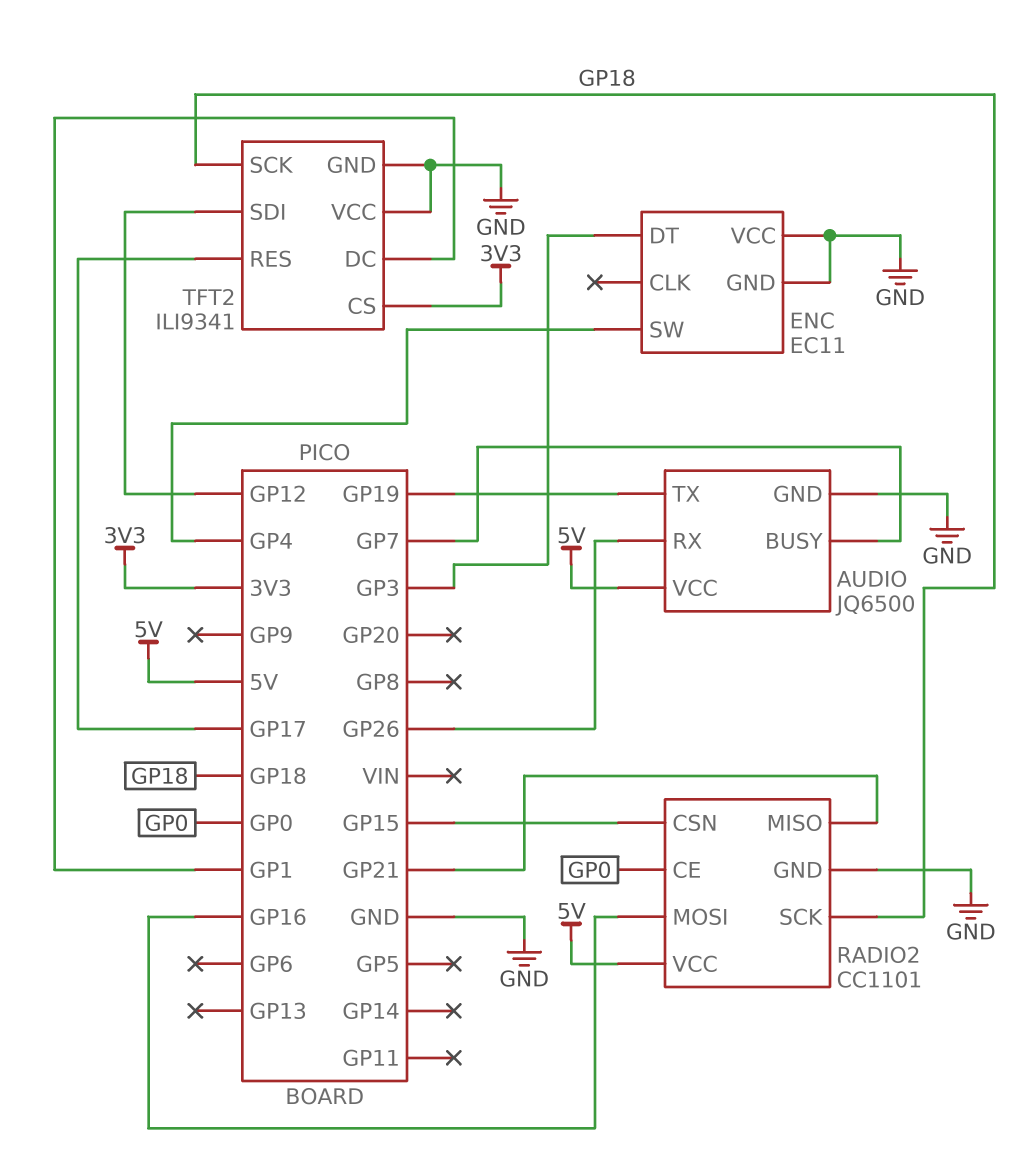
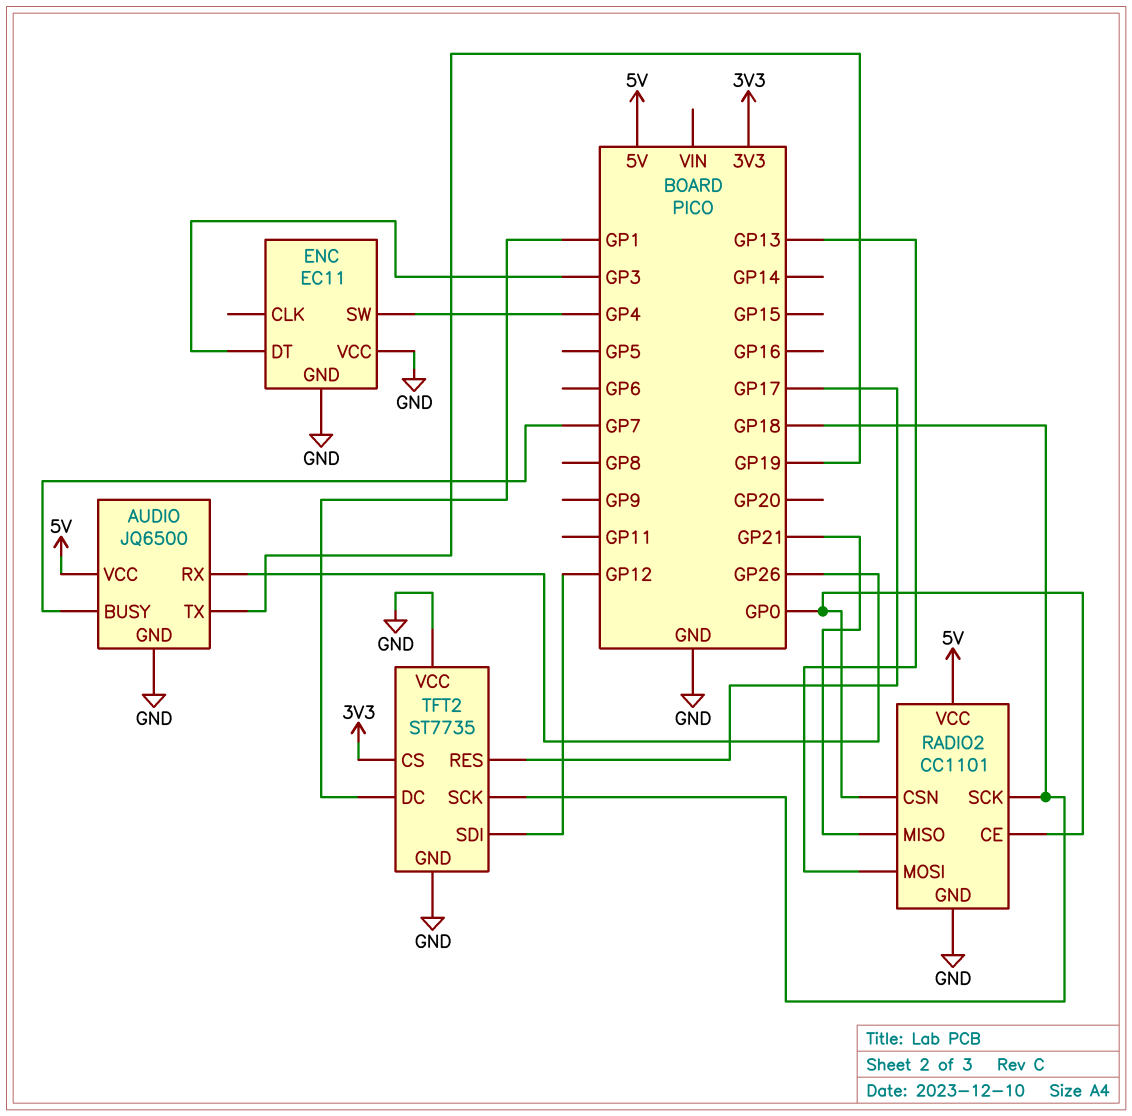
RADIO2 pin CSN: GP15 -> GP0
RADIO2 pin MOSI: GP16 -> GP13
TFT2: ILI9341 -> ST7735

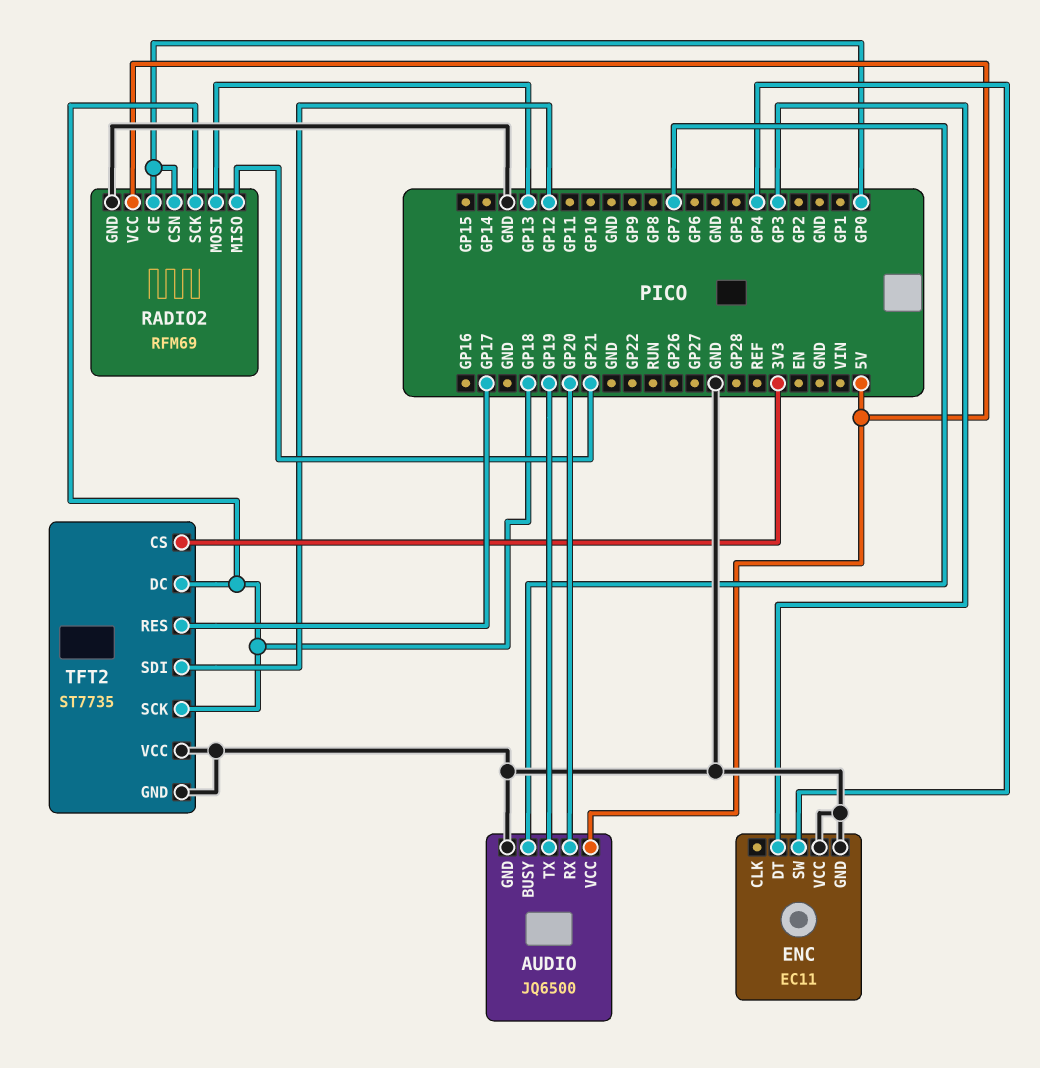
AUDIO pin RX: GP26 -> GP20
RADIO2: CC1101 -> RFM69
TFT2 pin DC: GP1 -> GP18

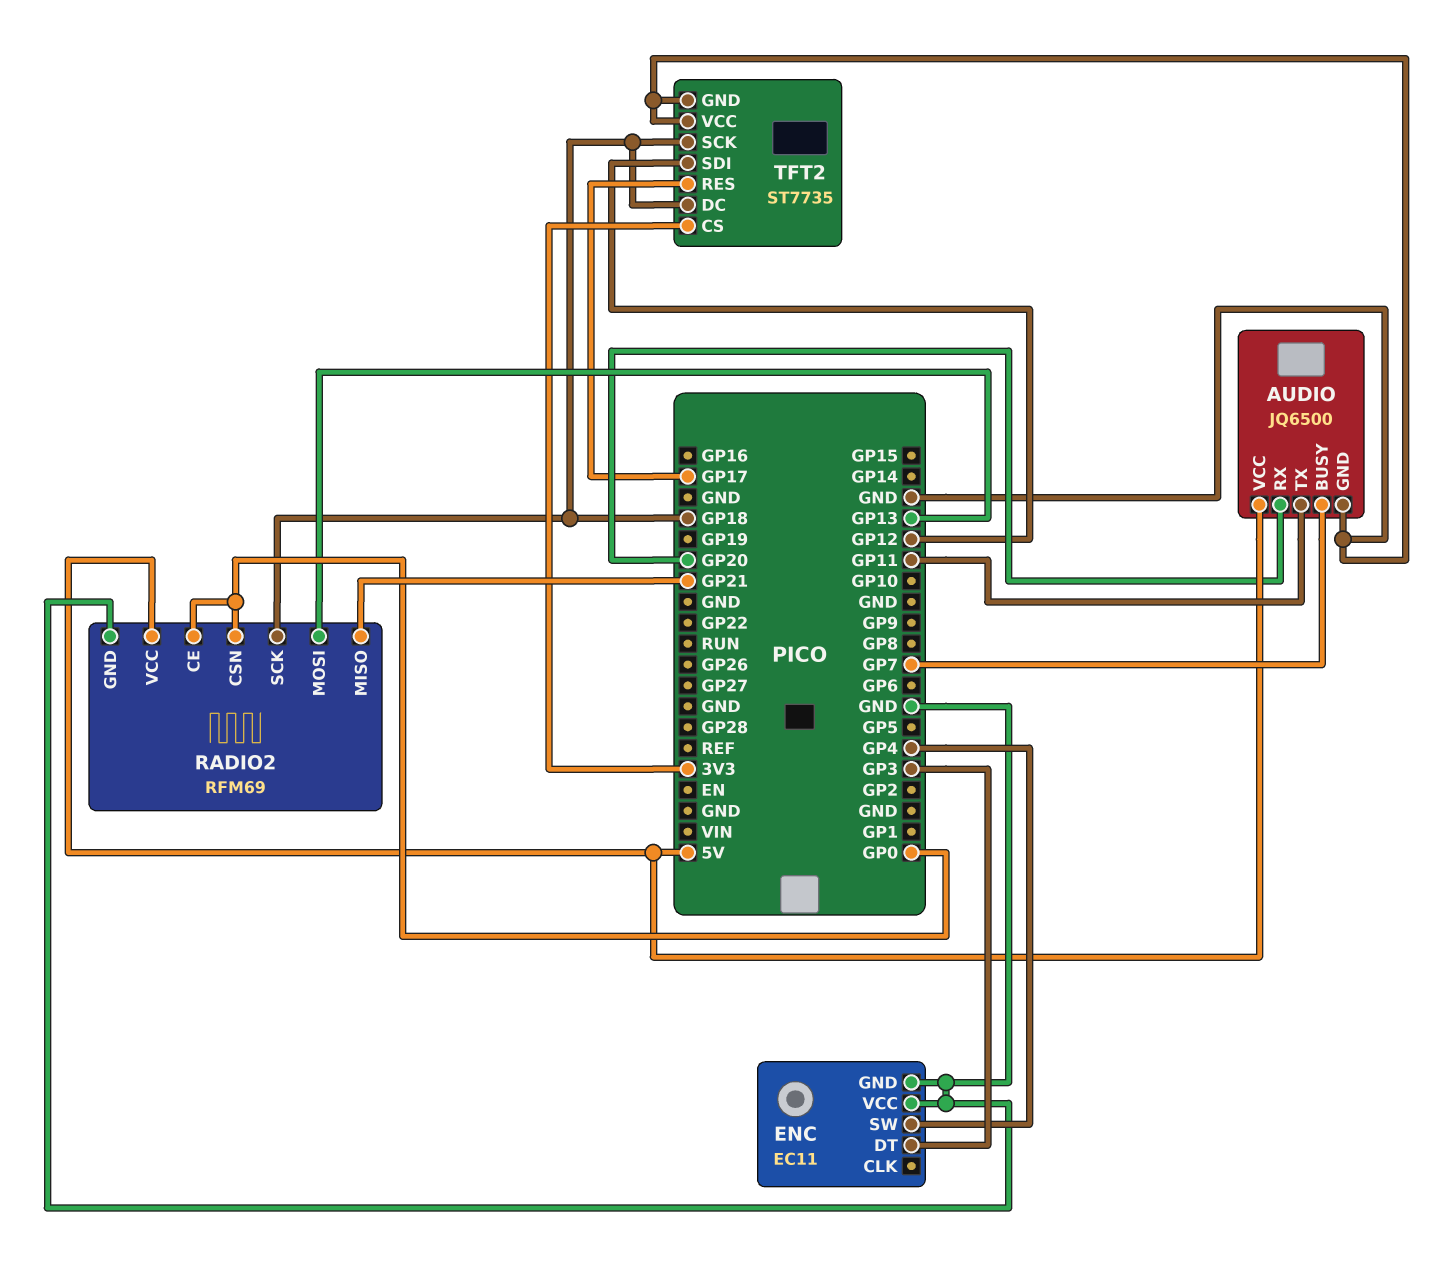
AUDIO pin TX: GP19 -> GP11

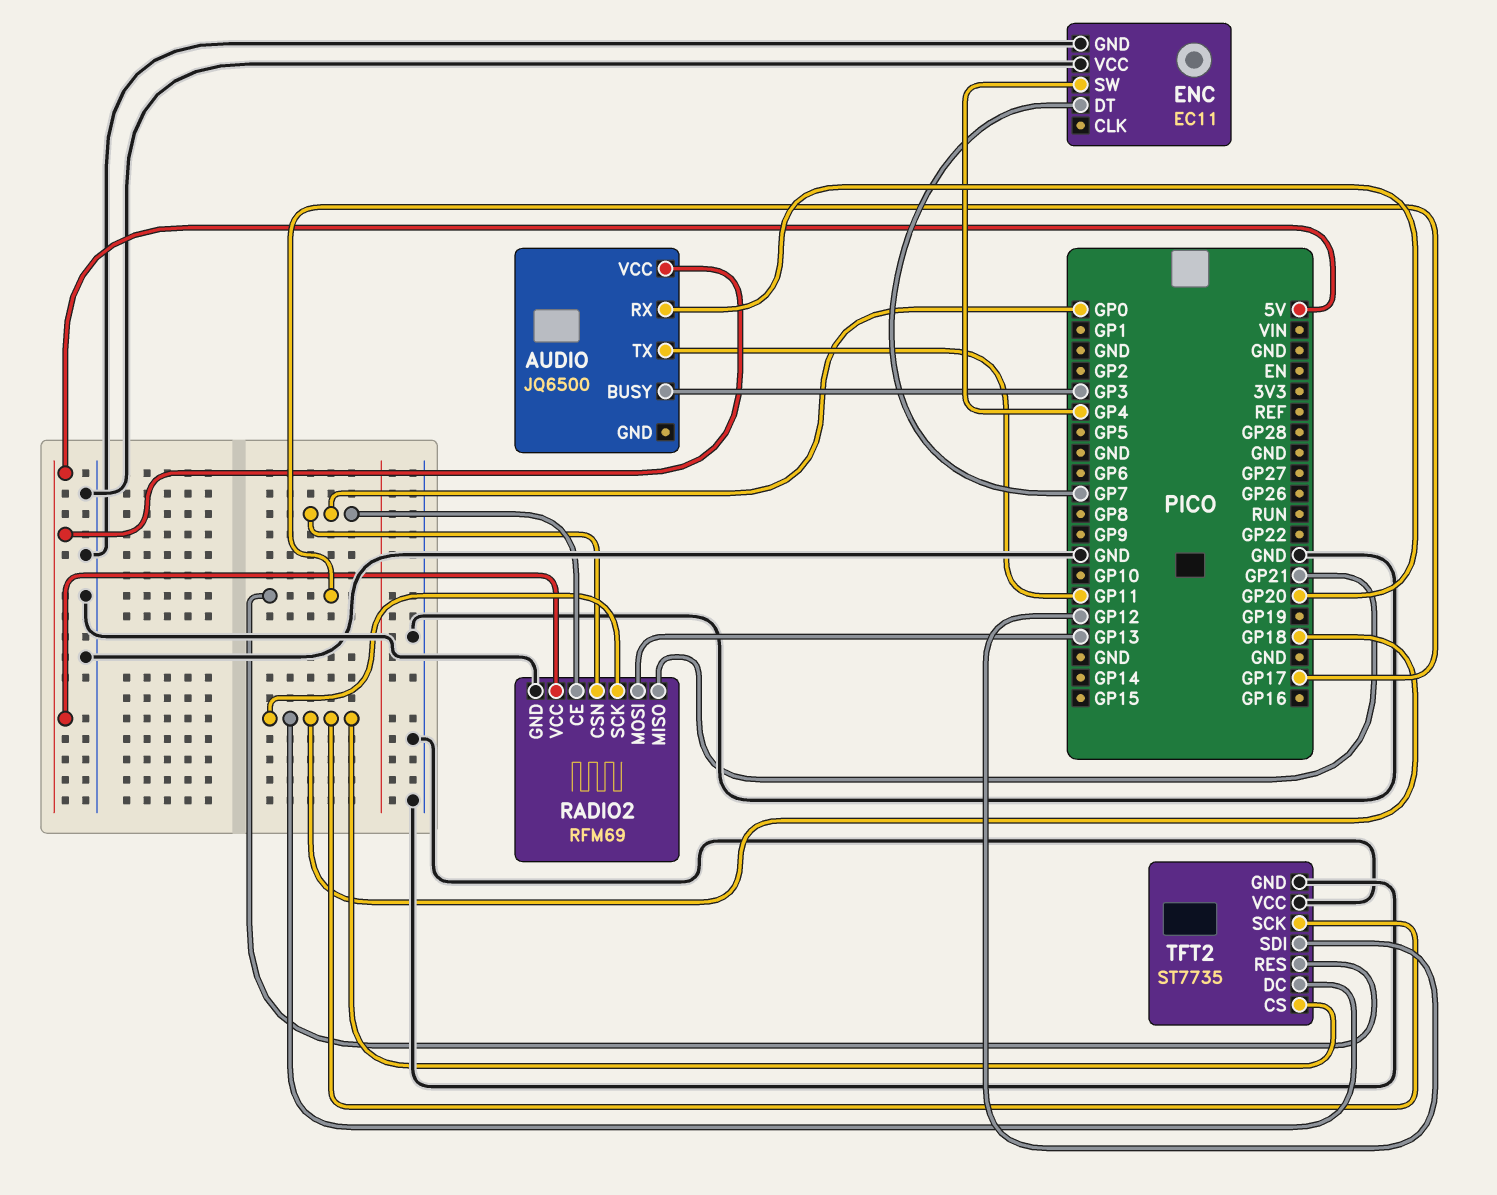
AUDIO pin BUSY: GP7 -> GP3
AUDIO pin GND: GND -> none
ENC pin DT: GP3 -> GP7
TFT2 pin CS: 3V3 -> GP18

